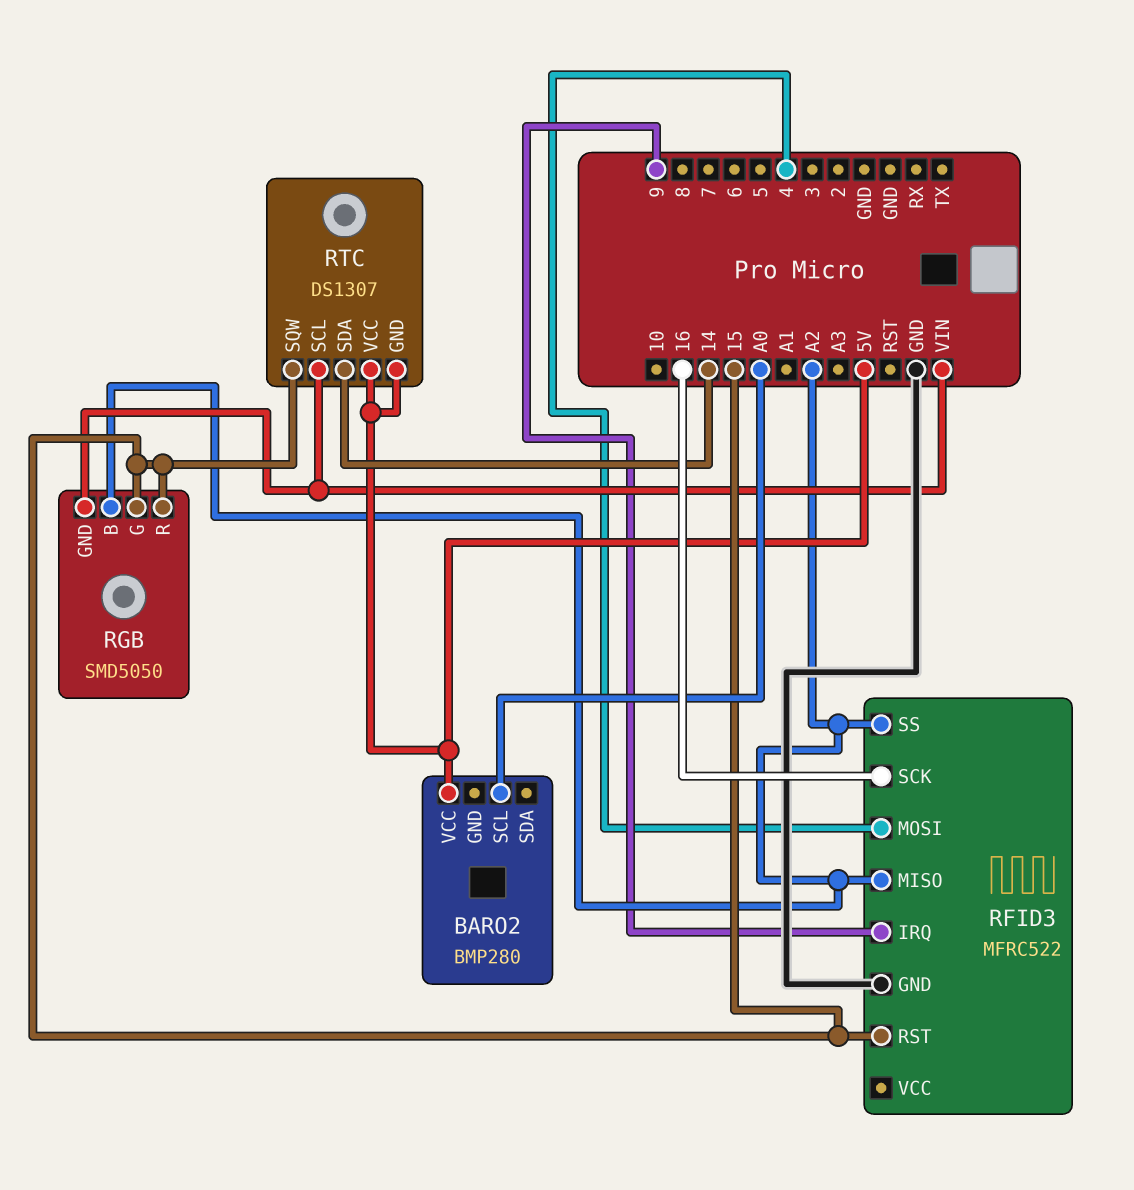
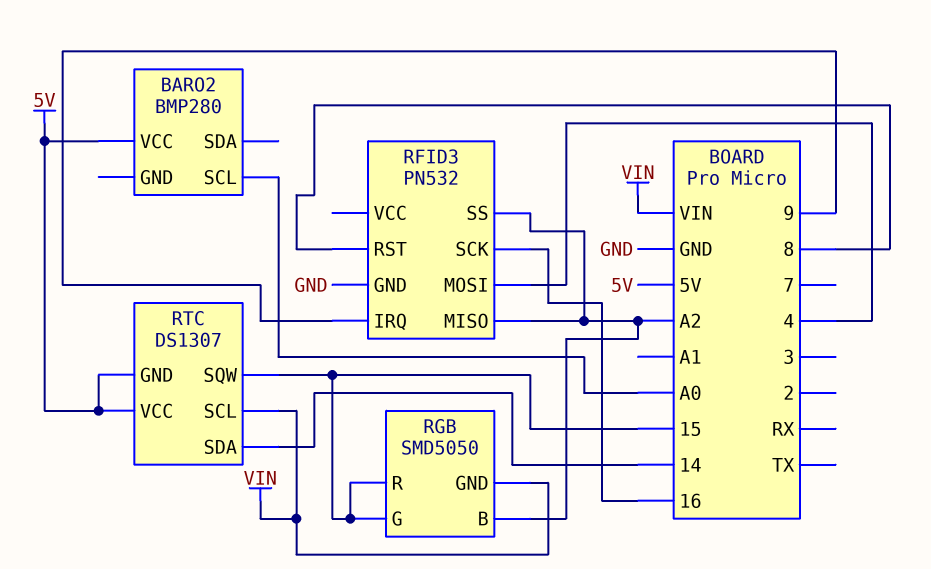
RFID3: MFRC522 -> PN532
RFID3 pin RST: 15 -> 8

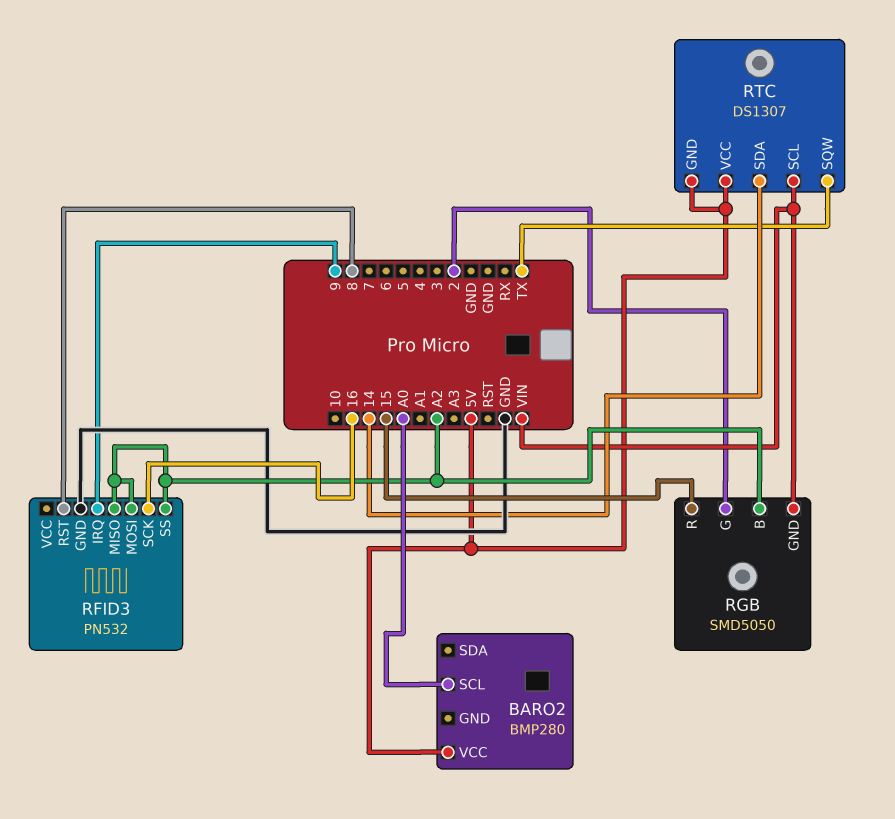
RFID3 pin MOSI: 4 -> A2
RGB pin G: 15 -> 2
RTC pin SQW: 15 -> TX

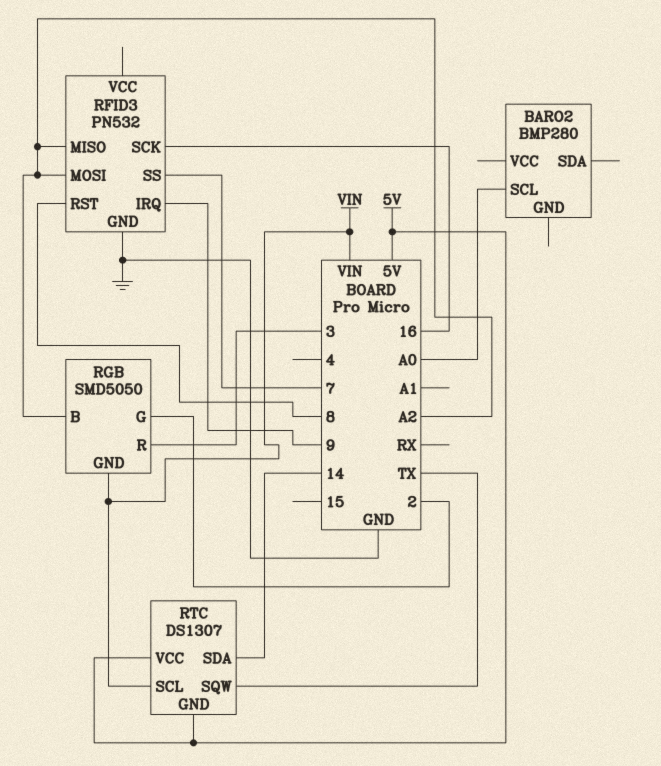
BARO2 pin VCC: 5V -> none
RFID3 pin SS: A2 -> 7
RGB pin R: 15 -> 3

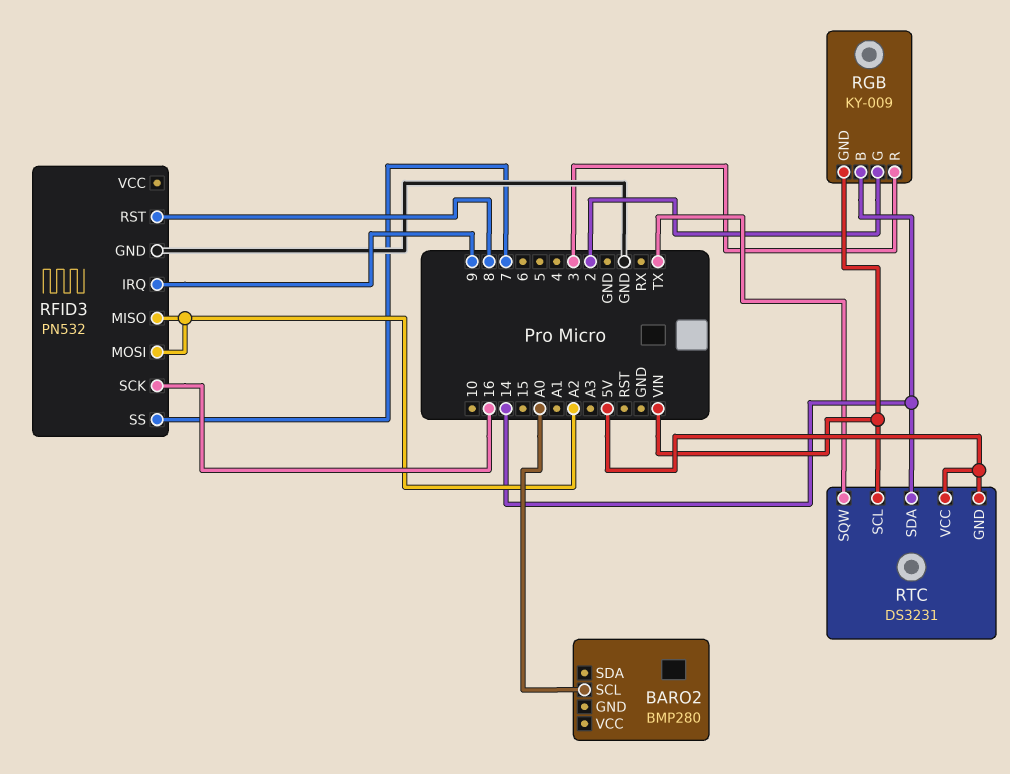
RGB: SMD5050 -> KY-009
RGB pin B: A2 -> 14
RTC: DS1307 -> DS3231

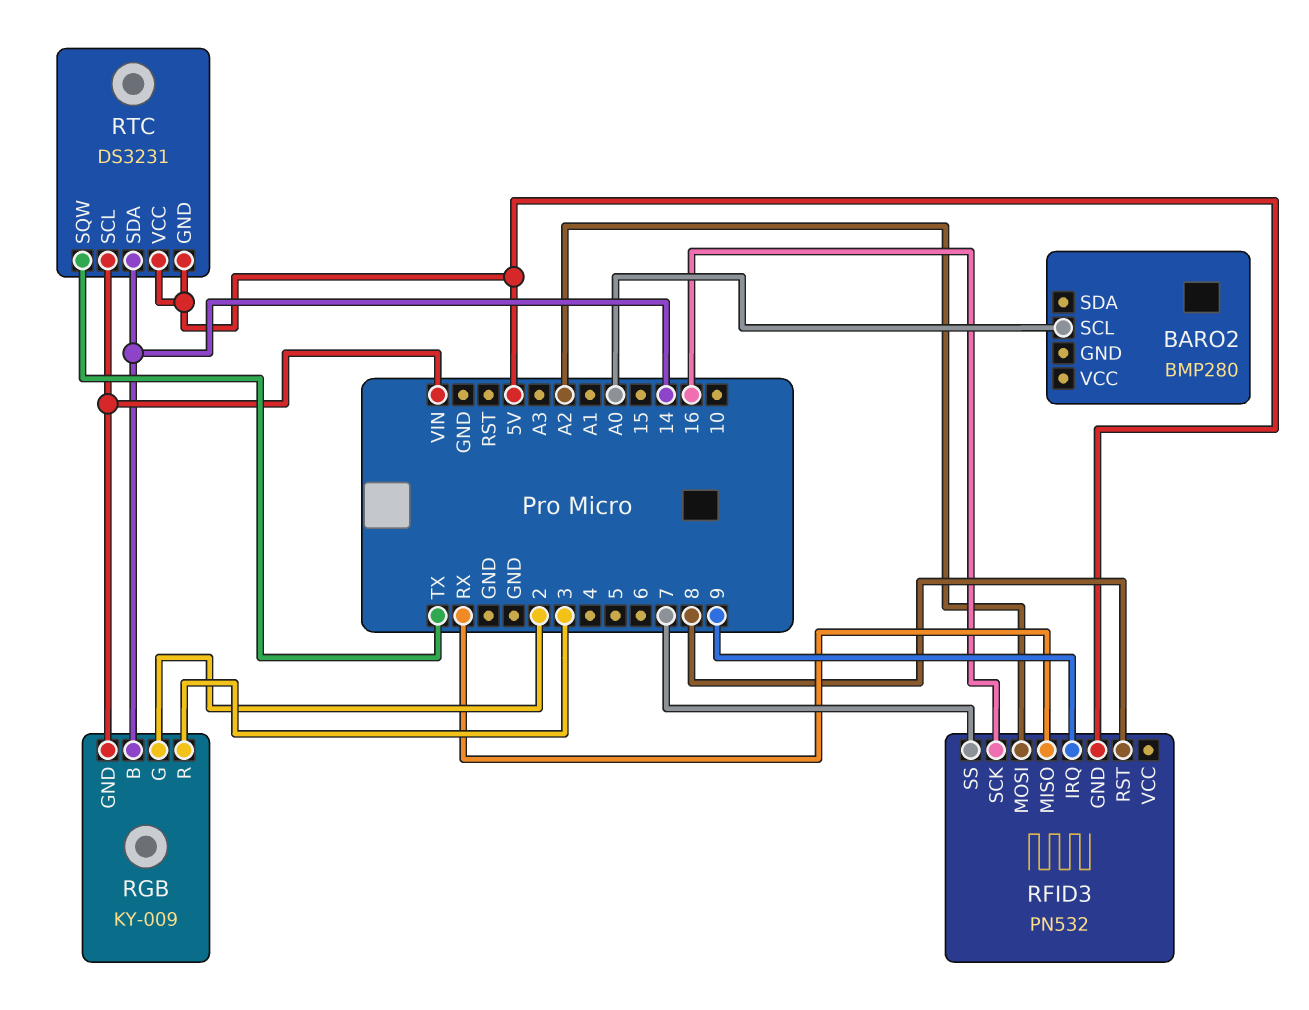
RFID3 pin GND: GND -> 5V
RFID3 pin MISO: A2 -> RX

